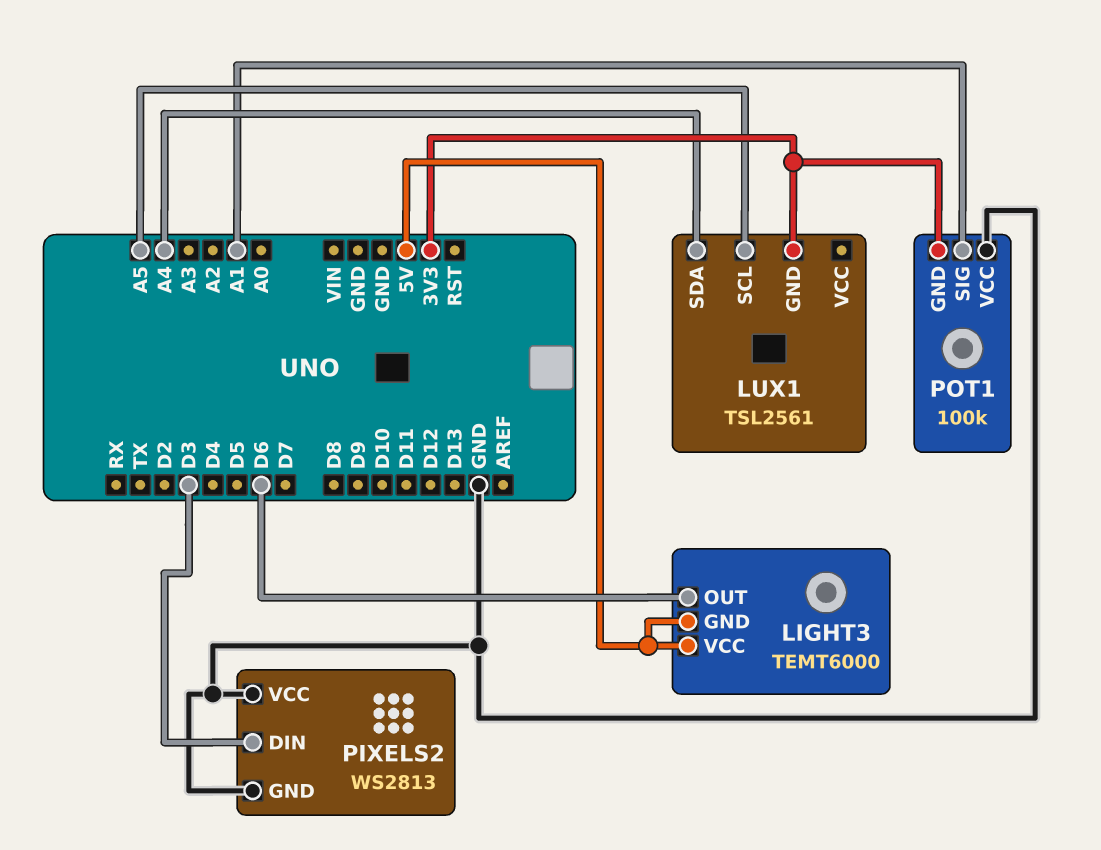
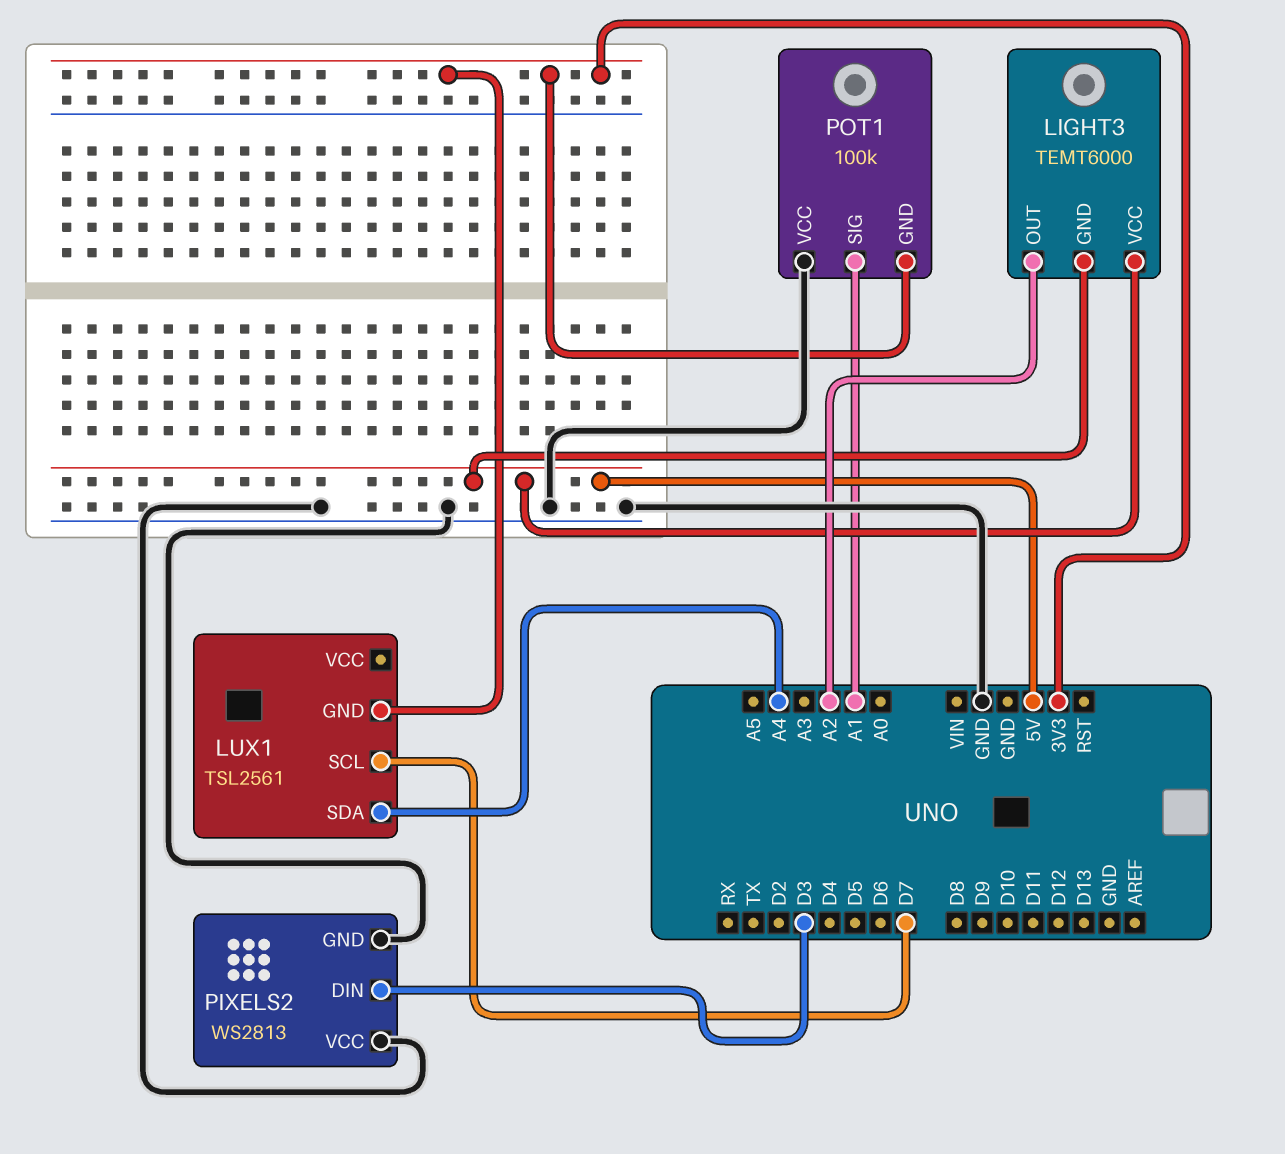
LIGHT3 pin OUT: D6 -> A2
LUX1 pin SCL: A5 -> D7

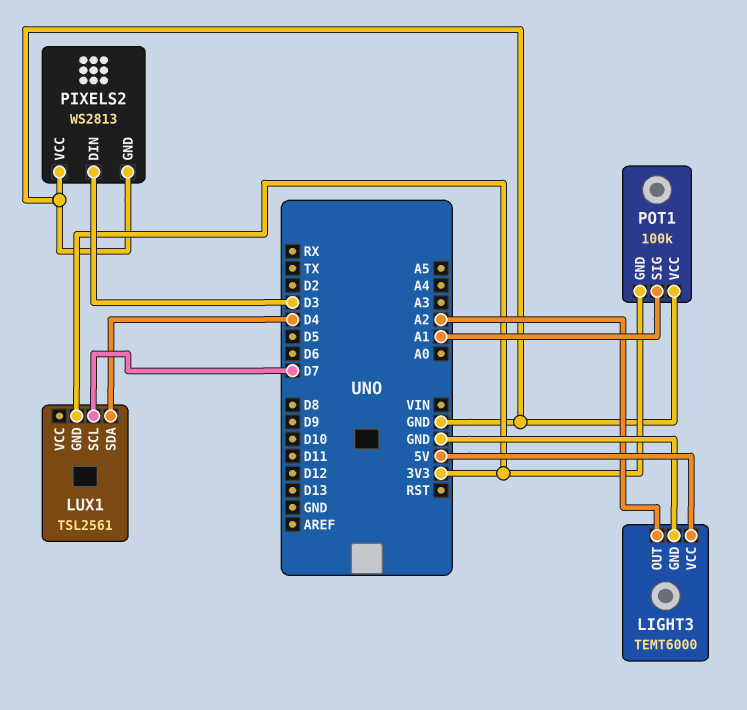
LIGHT3 pin GND: 5V -> GND
LUX1 pin SDA: A4 -> D4

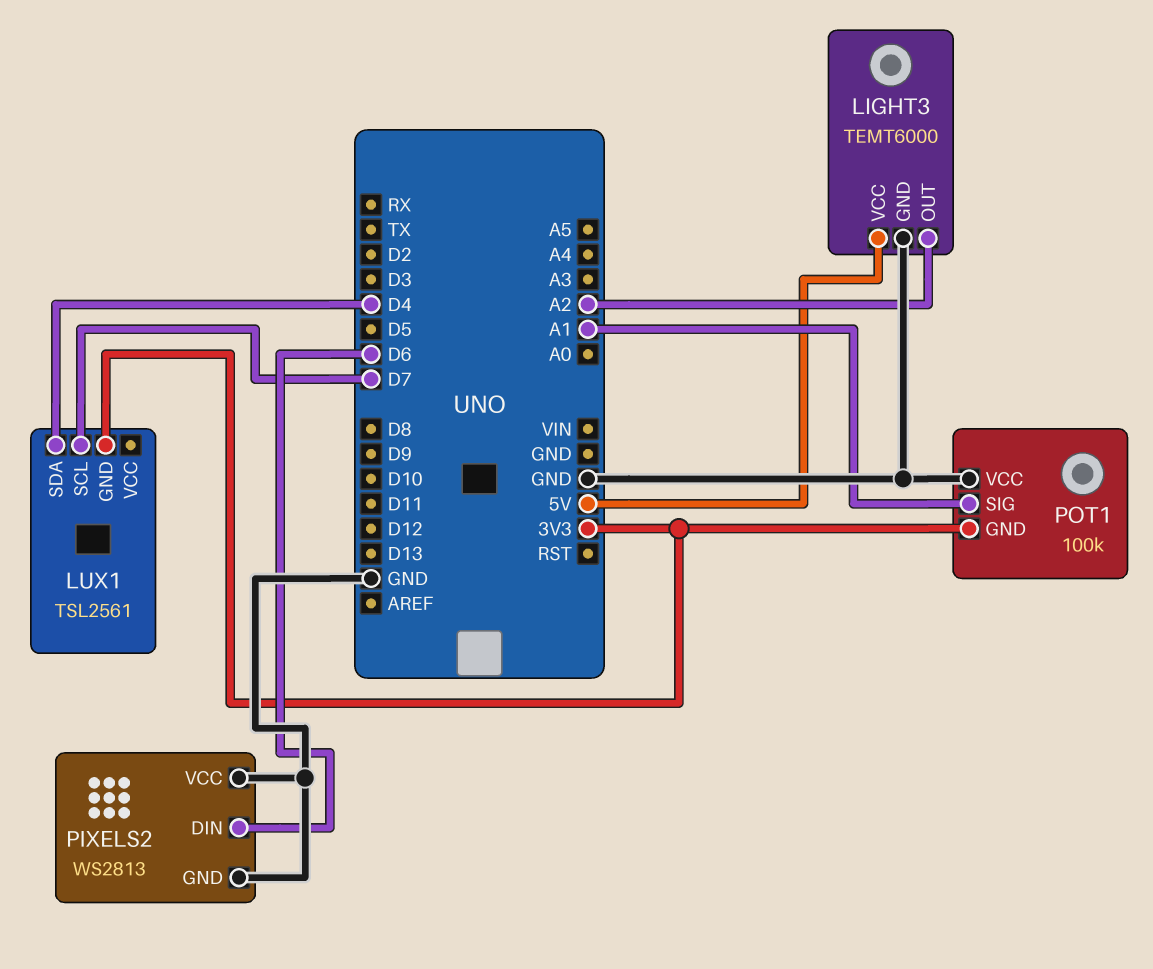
PIXELS2 pin DIN: D3 -> D6

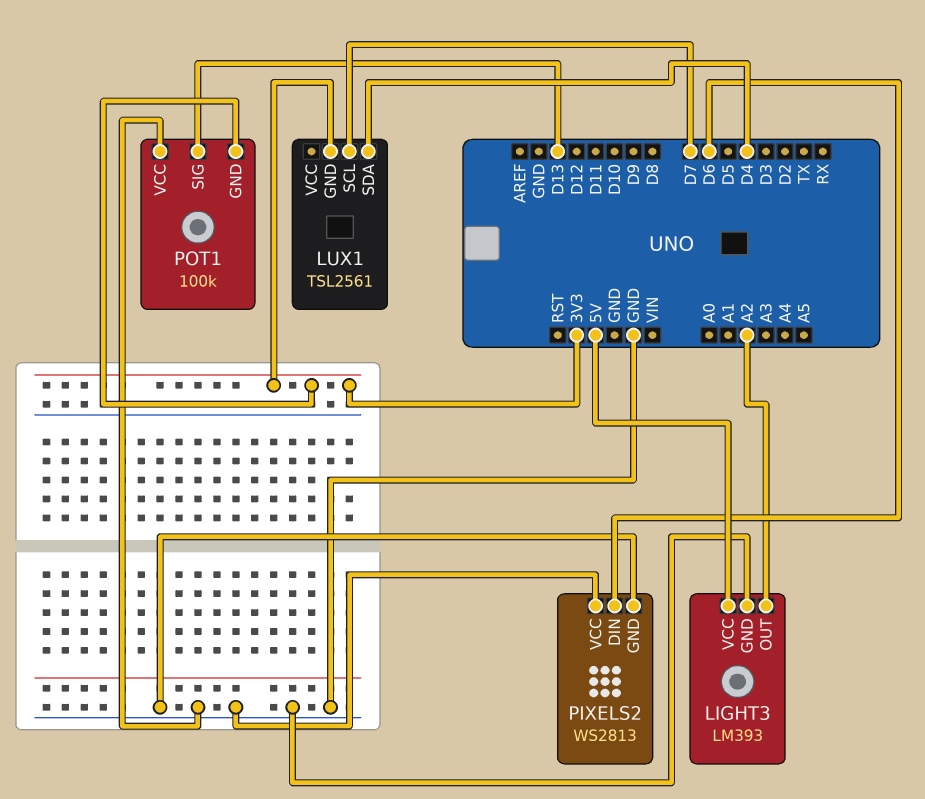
LIGHT3: TEMT6000 -> LM393
POT1 pin SIG: A1 -> D13

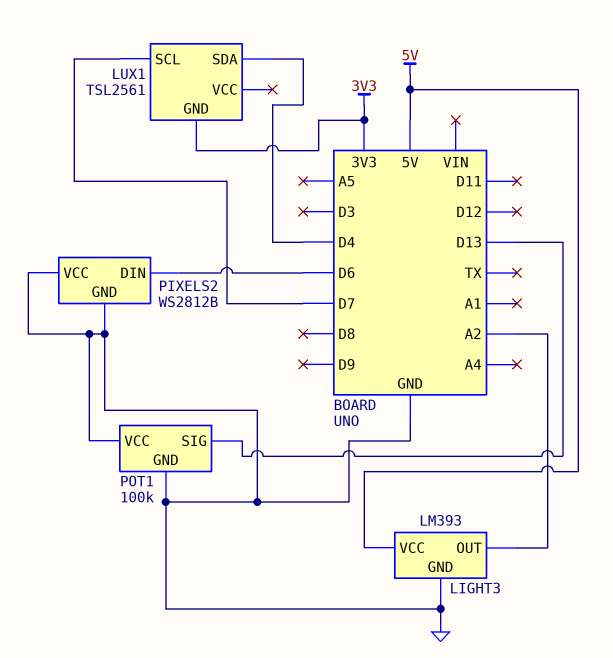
PIXELS2: WS2813 -> WS2812B
POT1 pin GND: 3V3 -> GND

